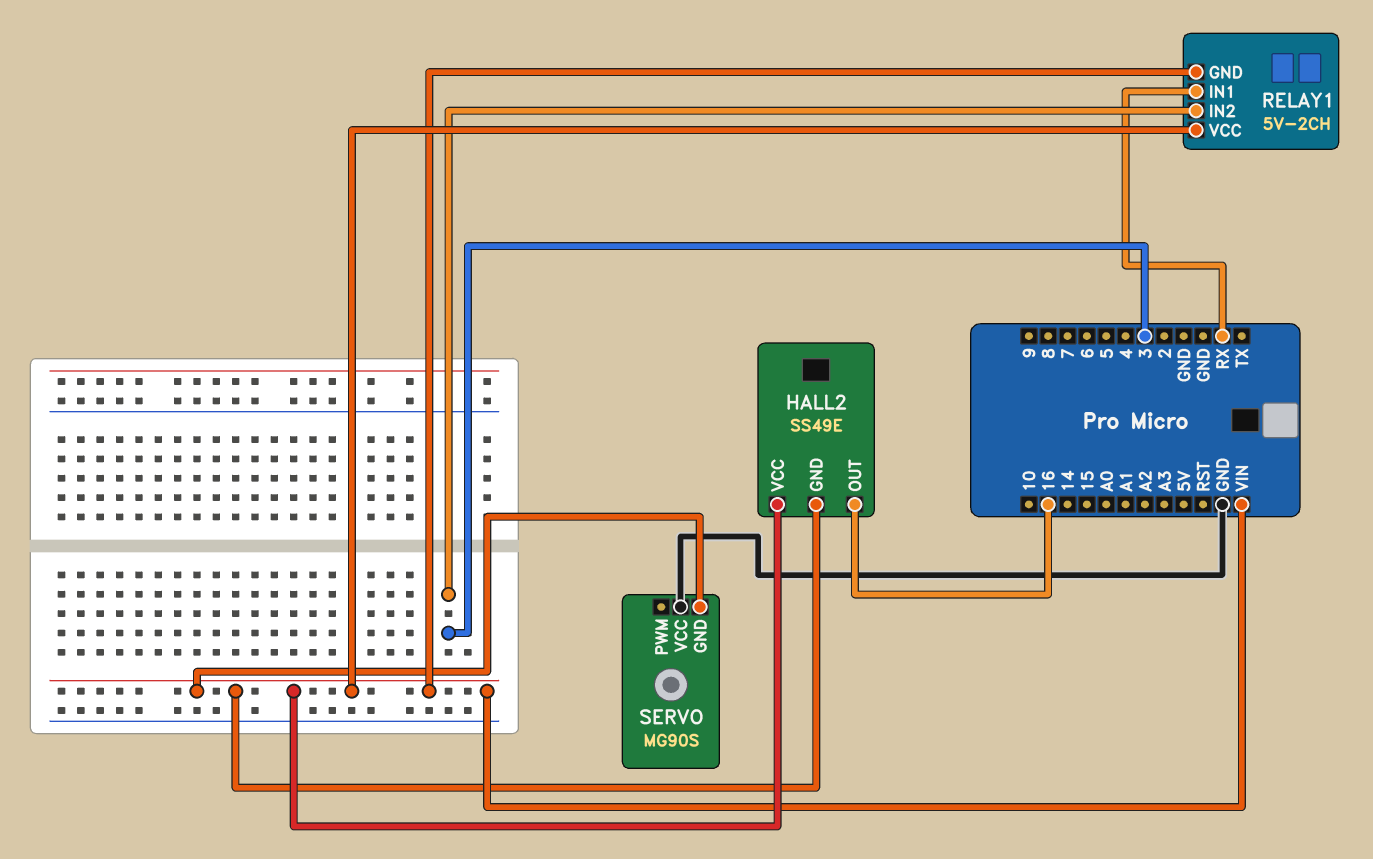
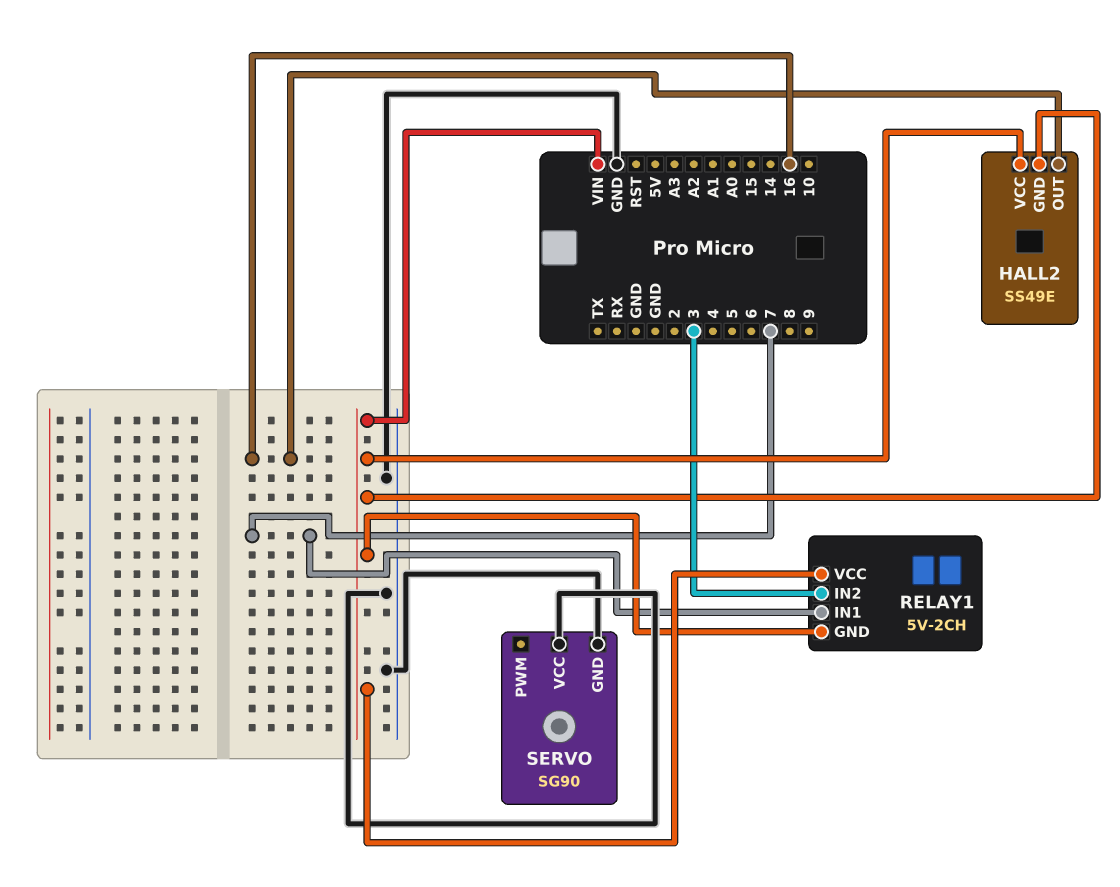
RELAY1 pin IN1: RX -> 7
SERVO: MG90S -> SG90
SERVO pin GND: VIN -> GND

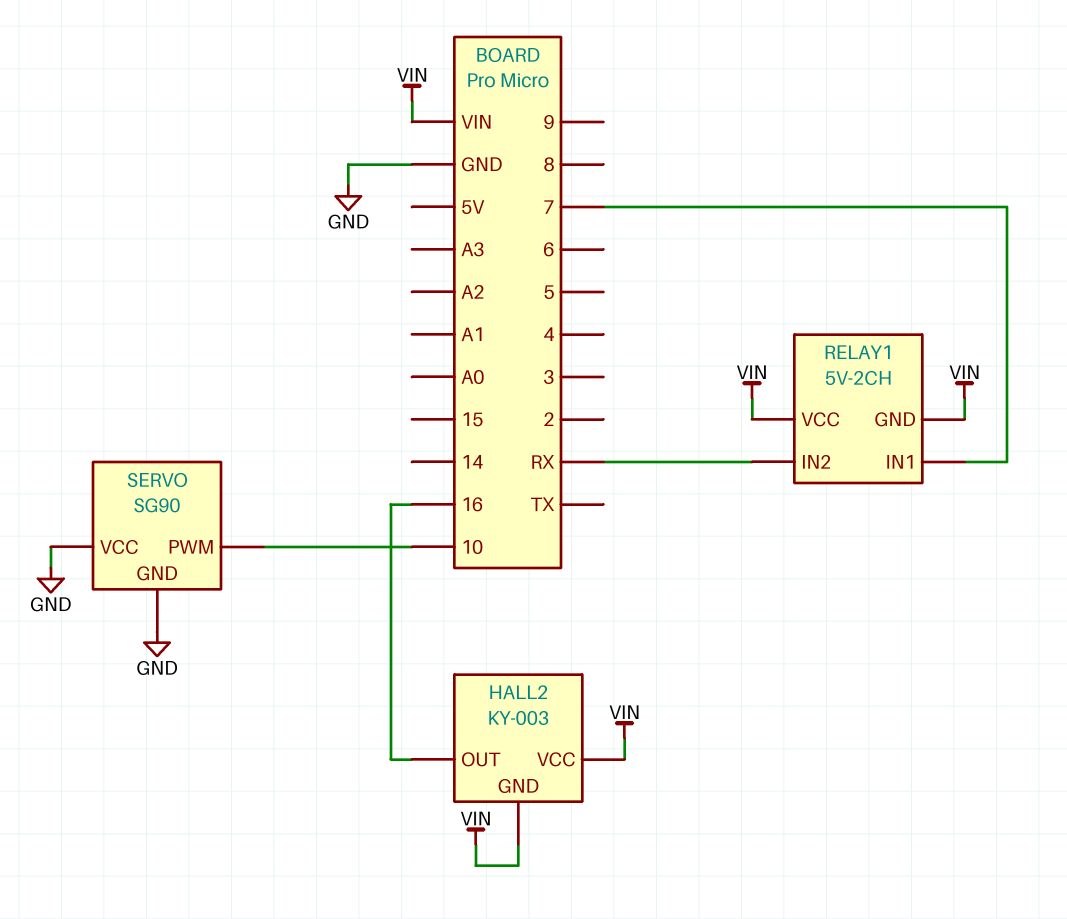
HALL2: SS49E -> KY-003
RELAY1 pin IN2: 3 -> RX
SERVO pin PWM: none -> 10

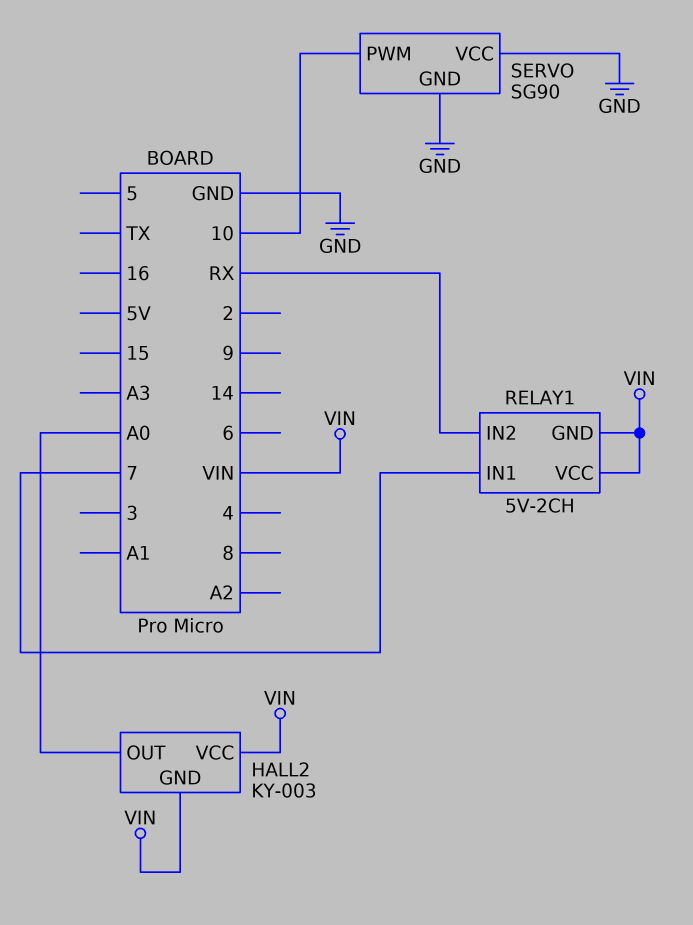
HALL2 pin OUT: 16 -> A0

